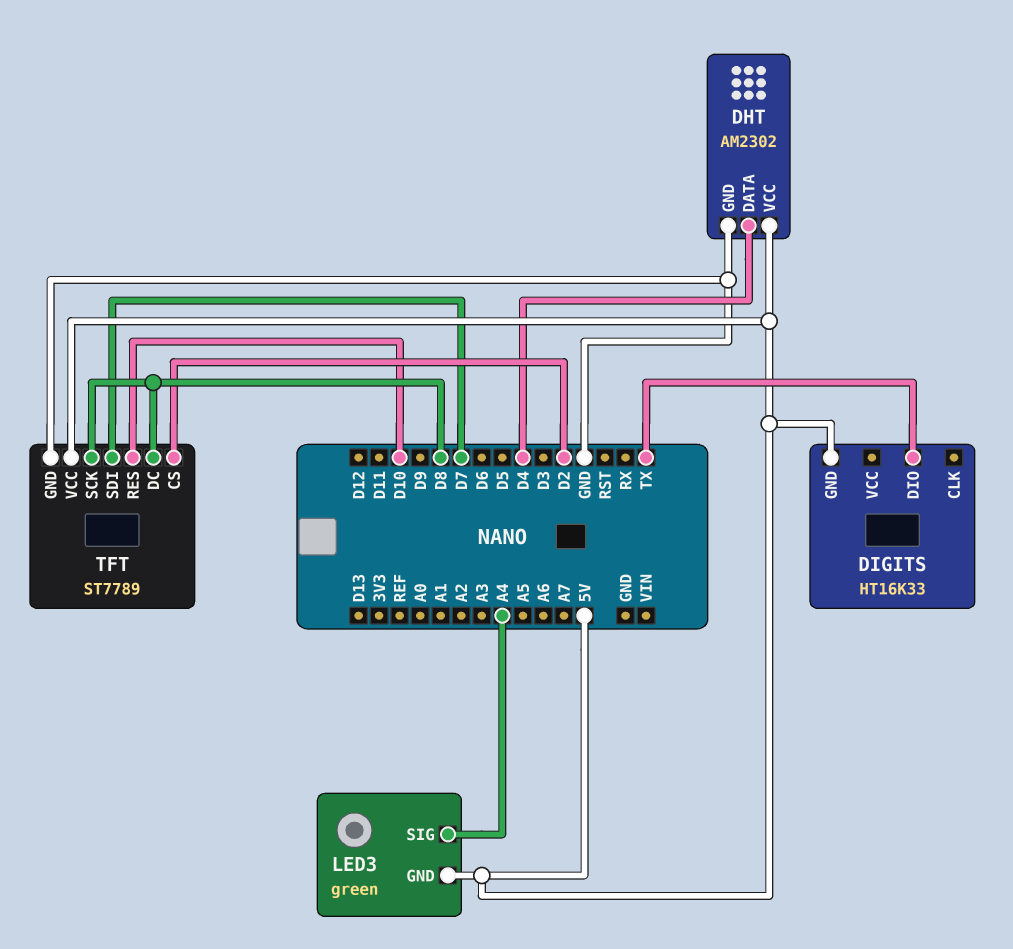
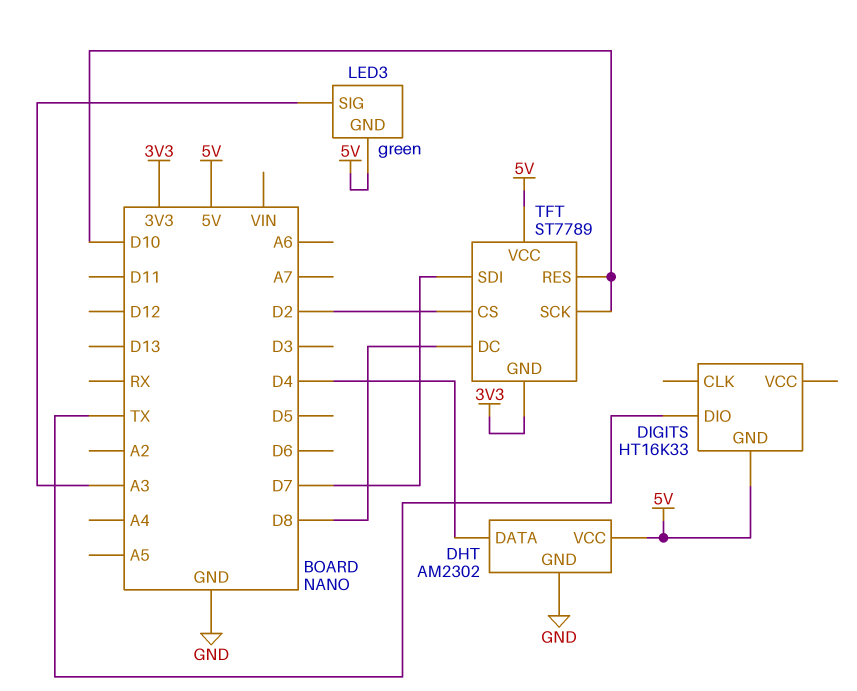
LED3 pin SIG: A4 -> A3
TFT pin GND: GND -> 3V3
TFT pin SCK: D8 -> D10

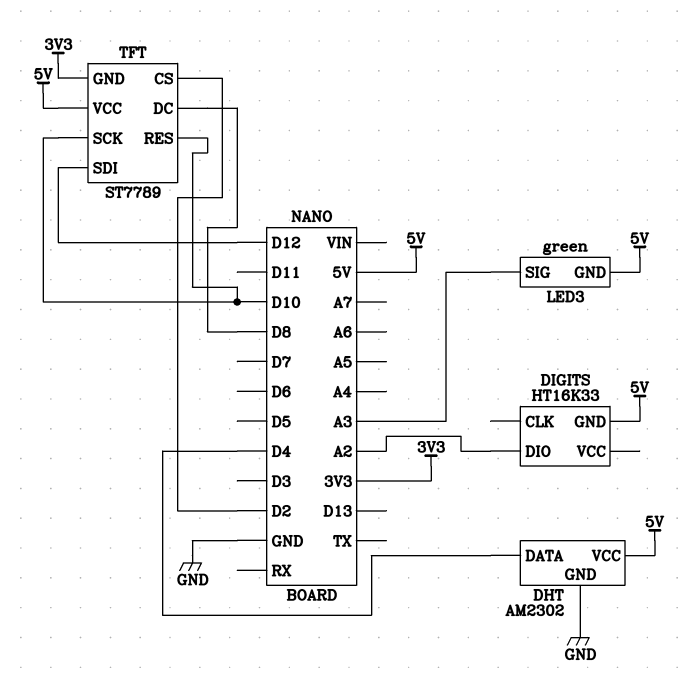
DIGITS pin DIO: TX -> A2
TFT pin SDI: D7 -> D12

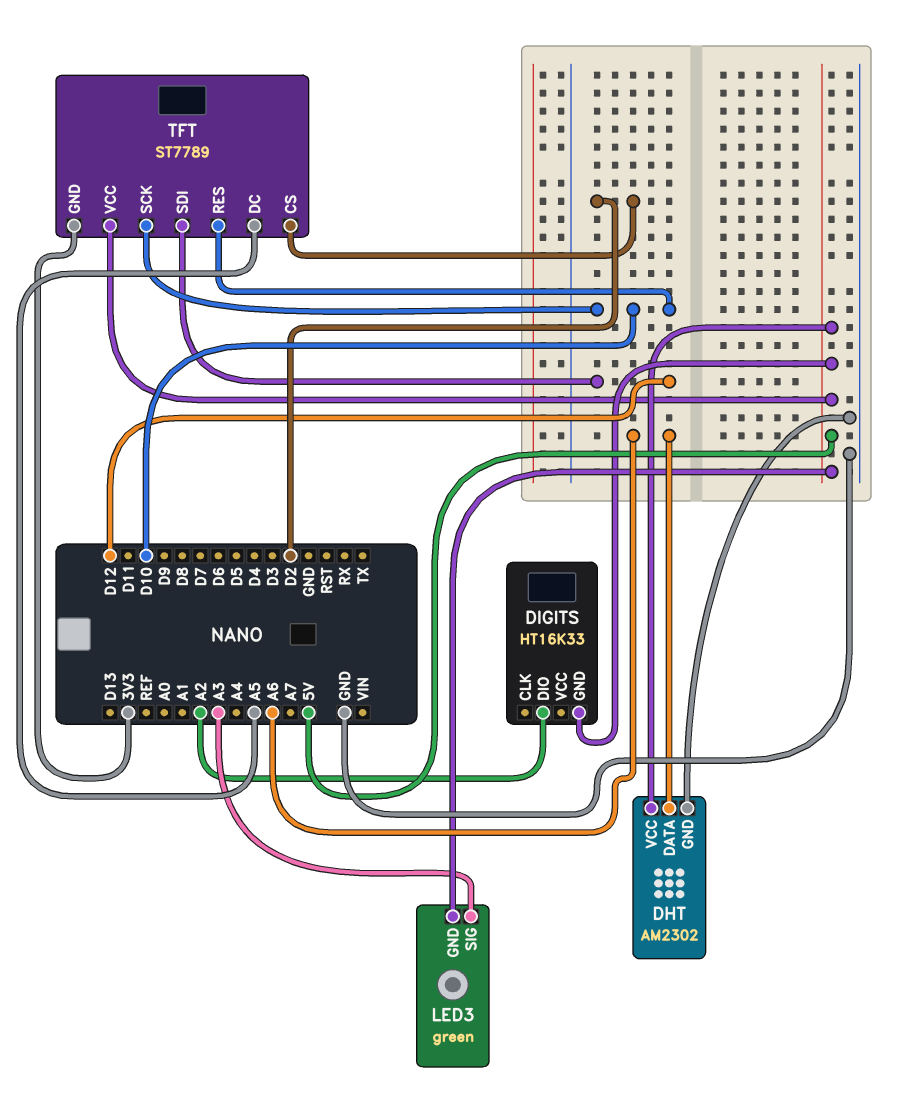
DHT pin DATA: D4 -> A6
TFT pin DC: D8 -> A5

